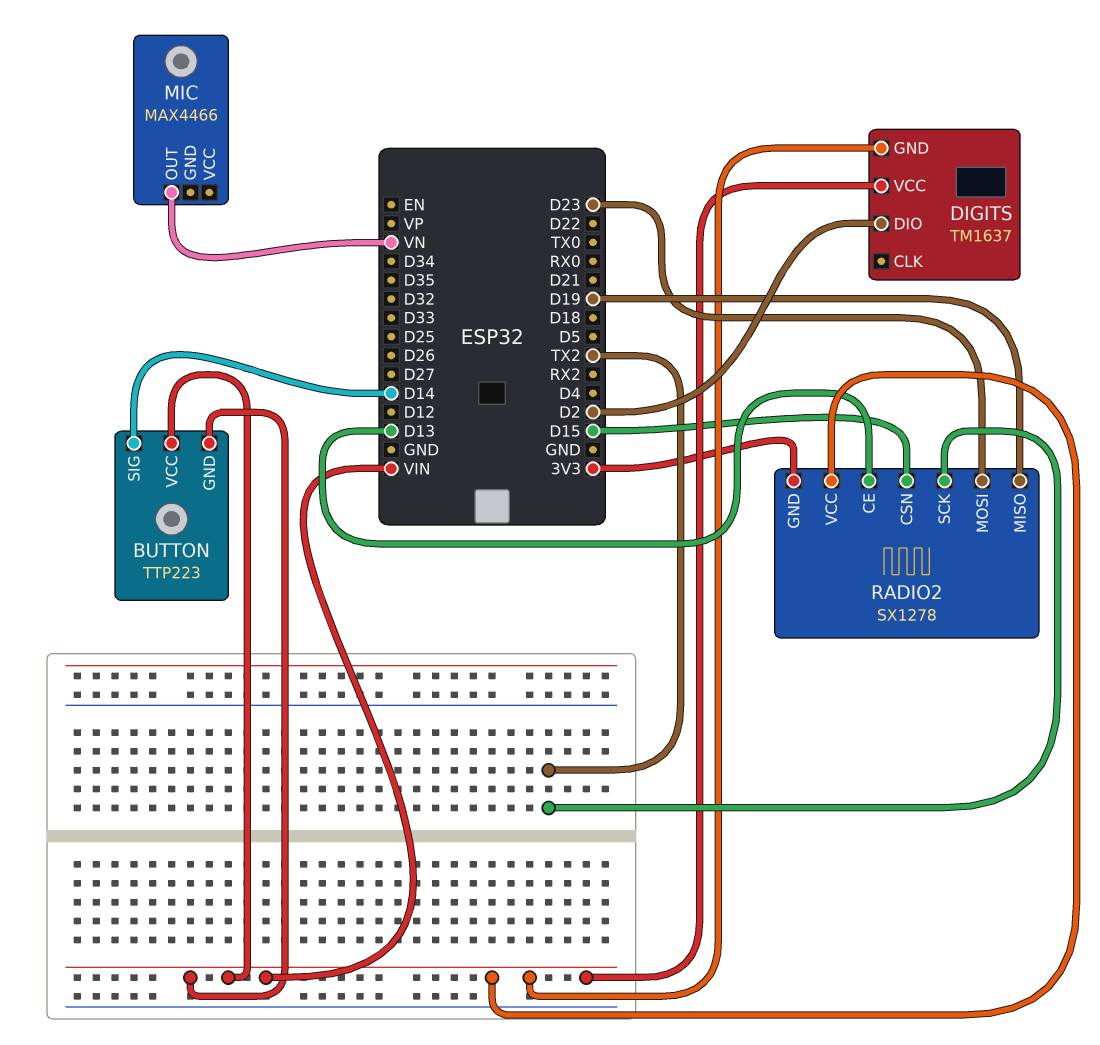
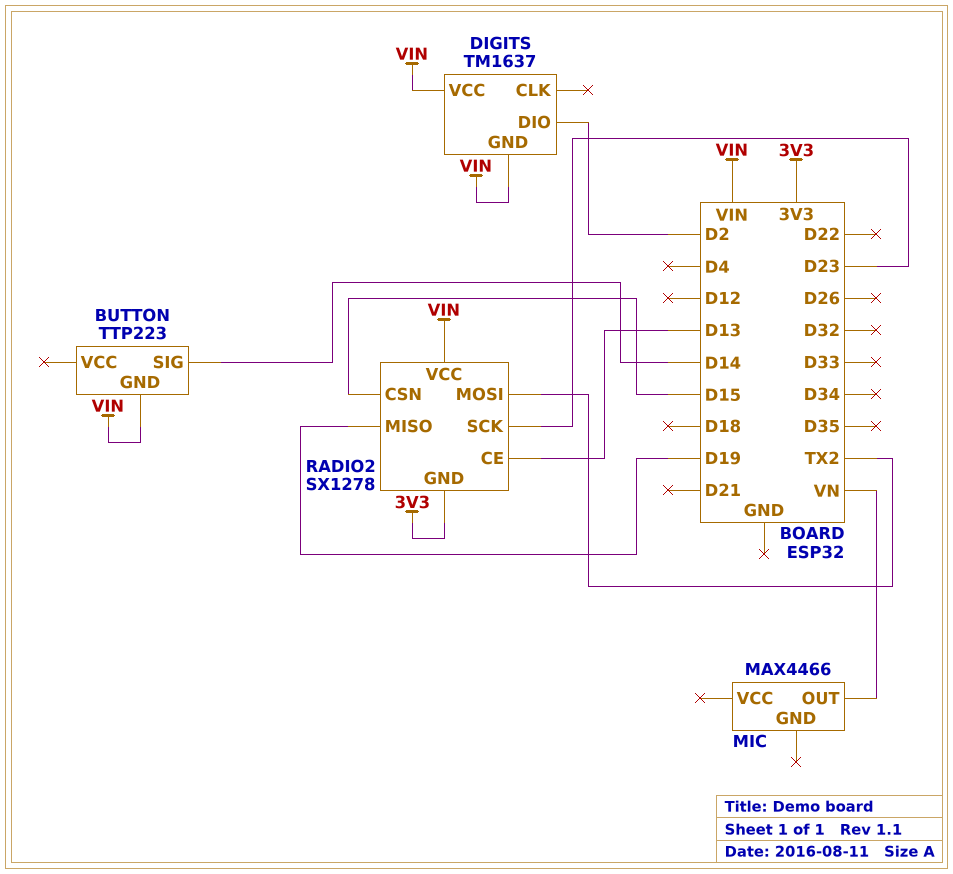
BUTTON pin VCC: VIN -> none
RADIO2 pin MOSI: D23 -> TX2
RADIO2 pin SCK: TX2 -> D23

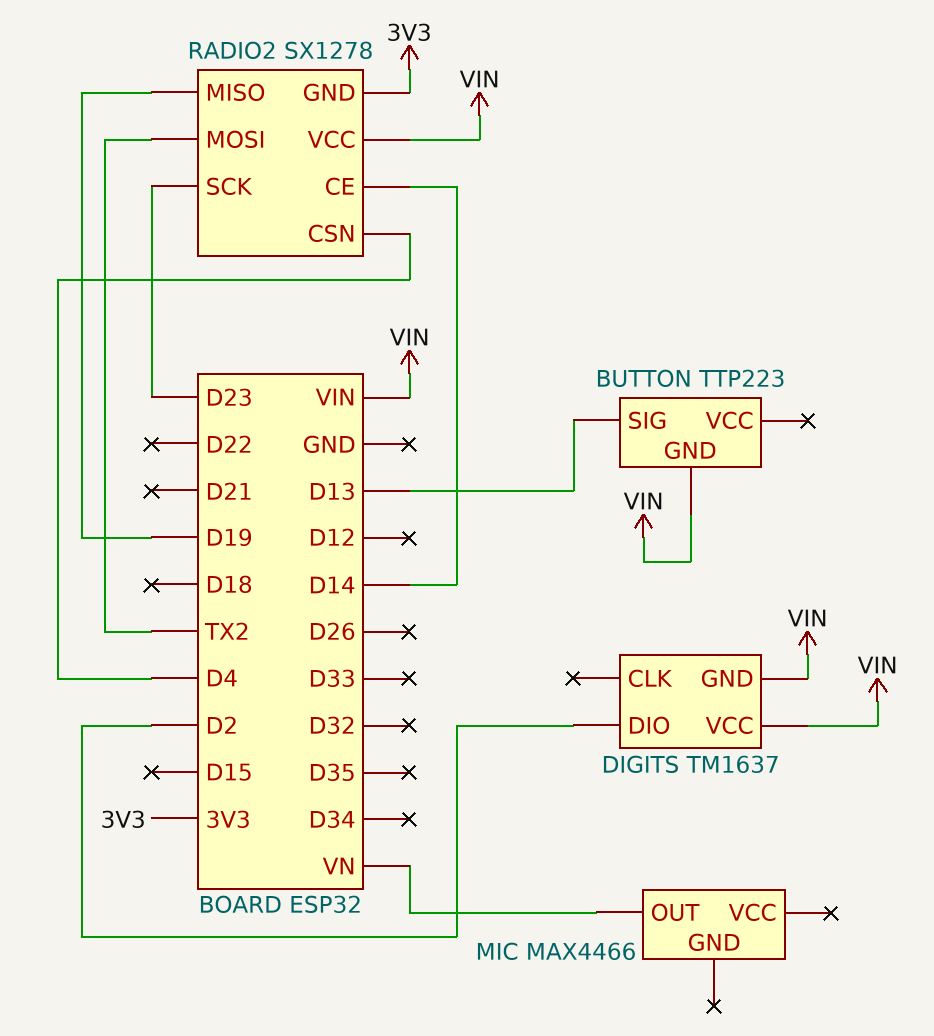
BUTTON pin SIG: D14 -> D13
RADIO2 pin CE: D13 -> D14
RADIO2 pin CSN: D15 -> D4

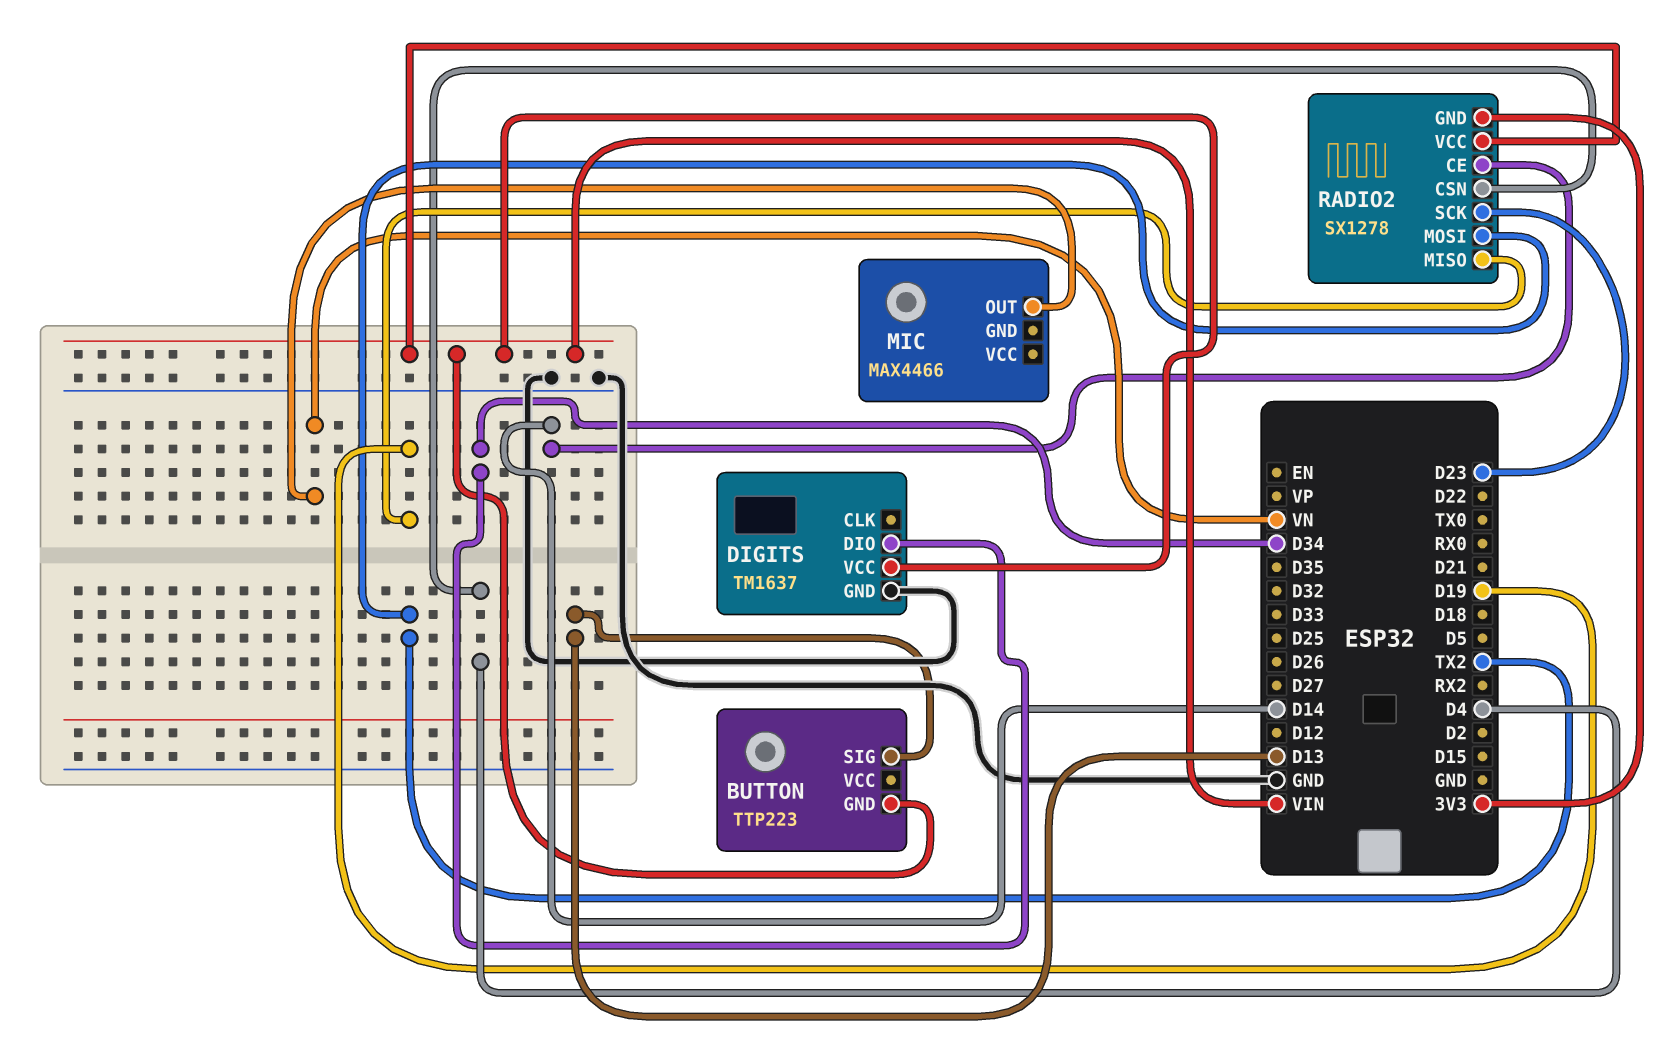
DIGITS pin DIO: D2 -> D34
DIGITS pin GND: VIN -> GND

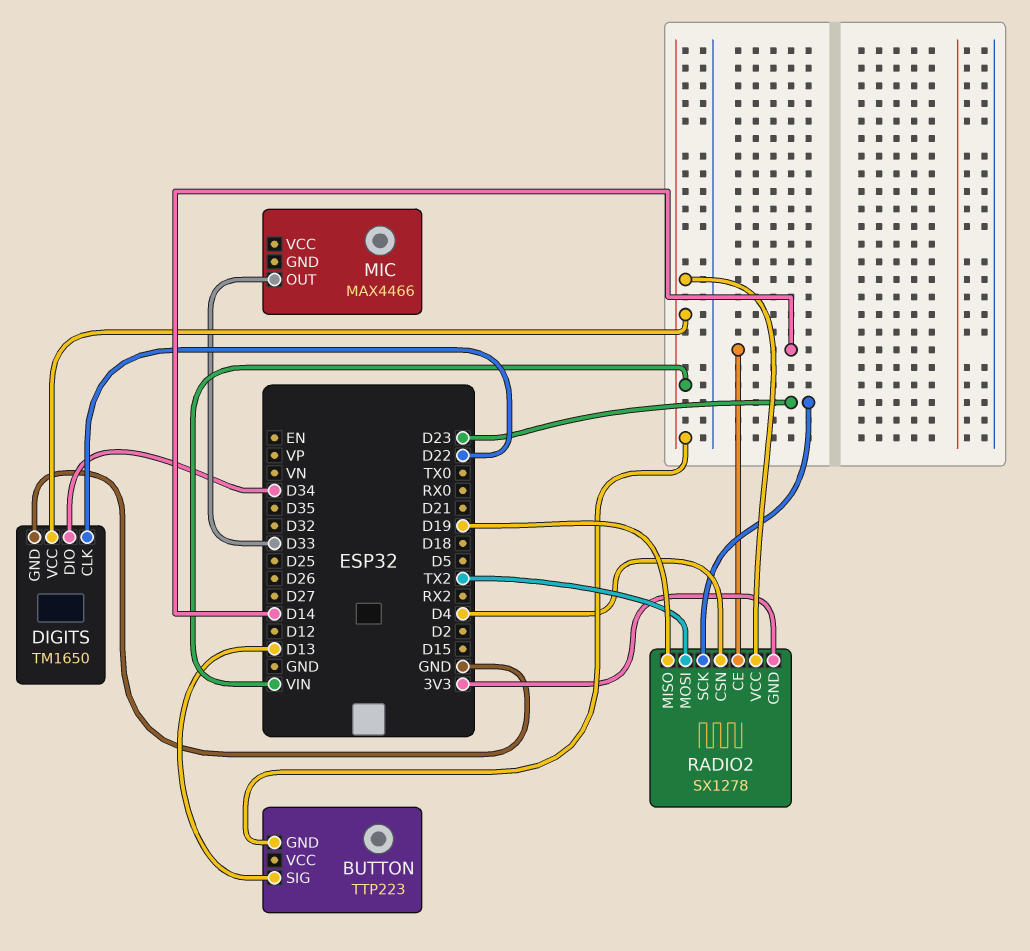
DIGITS: TM1637 -> TM1650
DIGITS pin CLK: none -> D22
MIC pin OUT: VN -> D33

